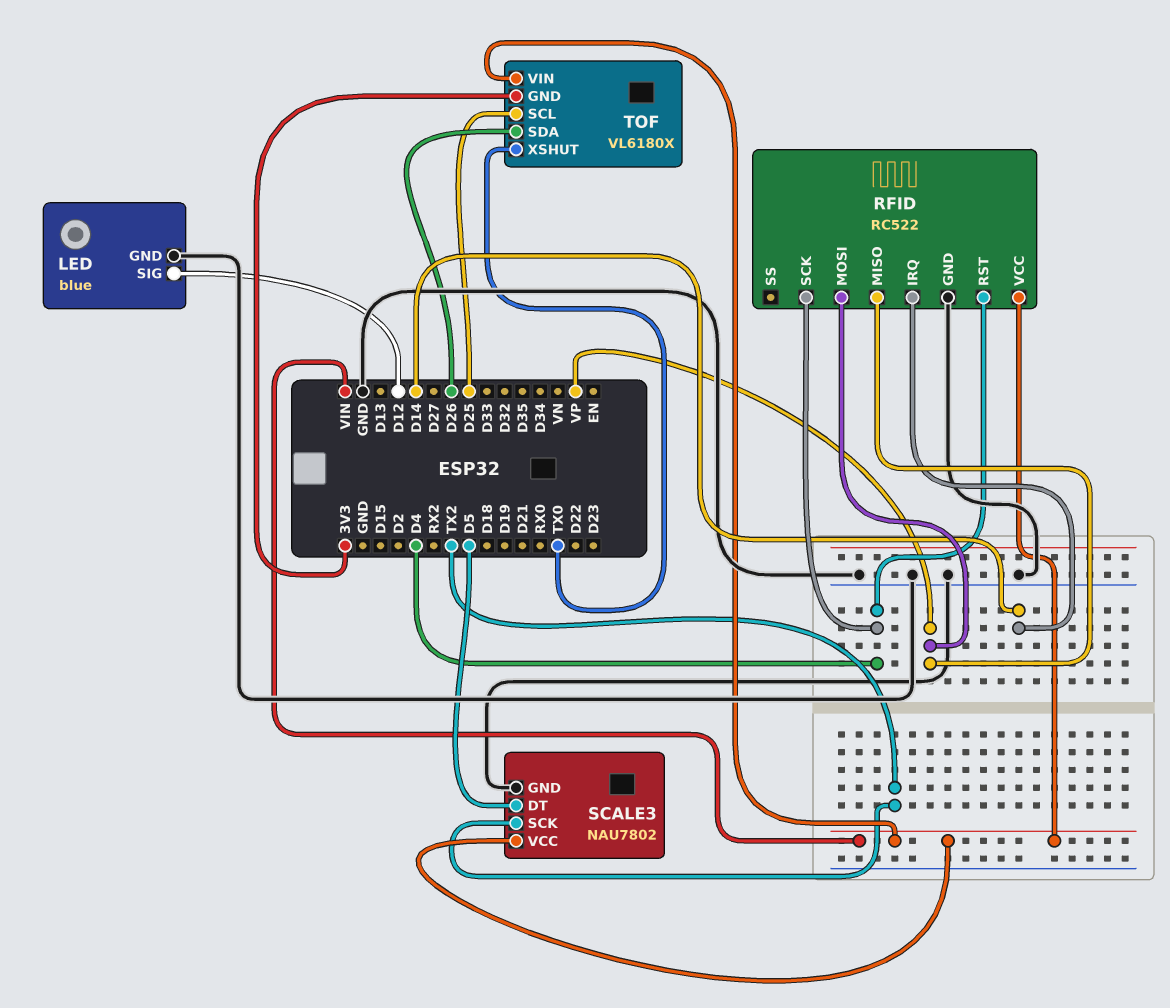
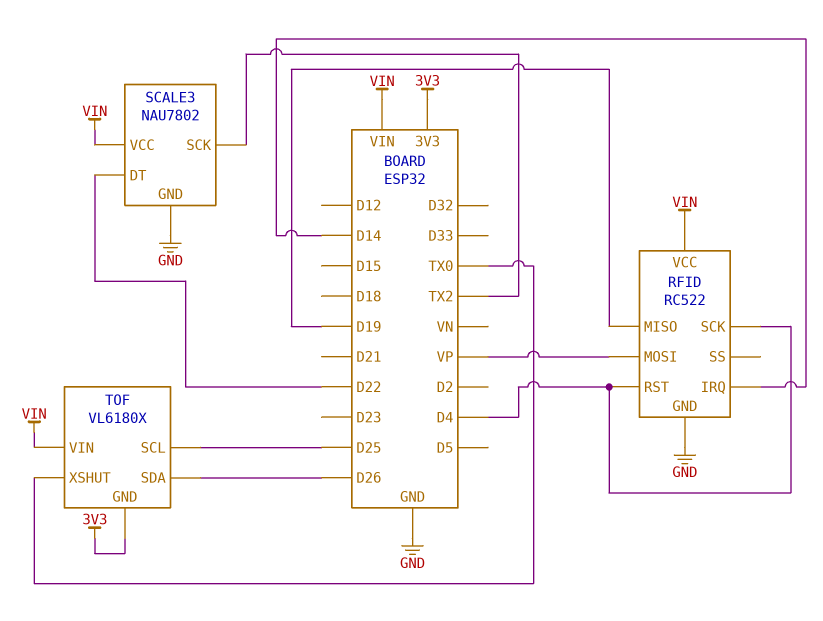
LED: blue -> none
LED pin GND: GND -> none
LED pin SIG: D12 -> none
RFID pin MISO: VP -> D19
SCALE3 pin DT: D5 -> D22

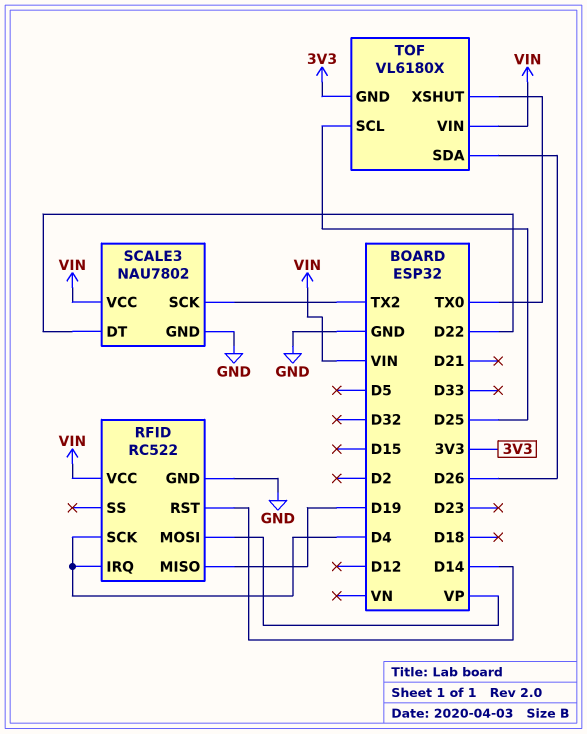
RFID pin IRQ: D14 -> D4
RFID pin RST: D4 -> D14

